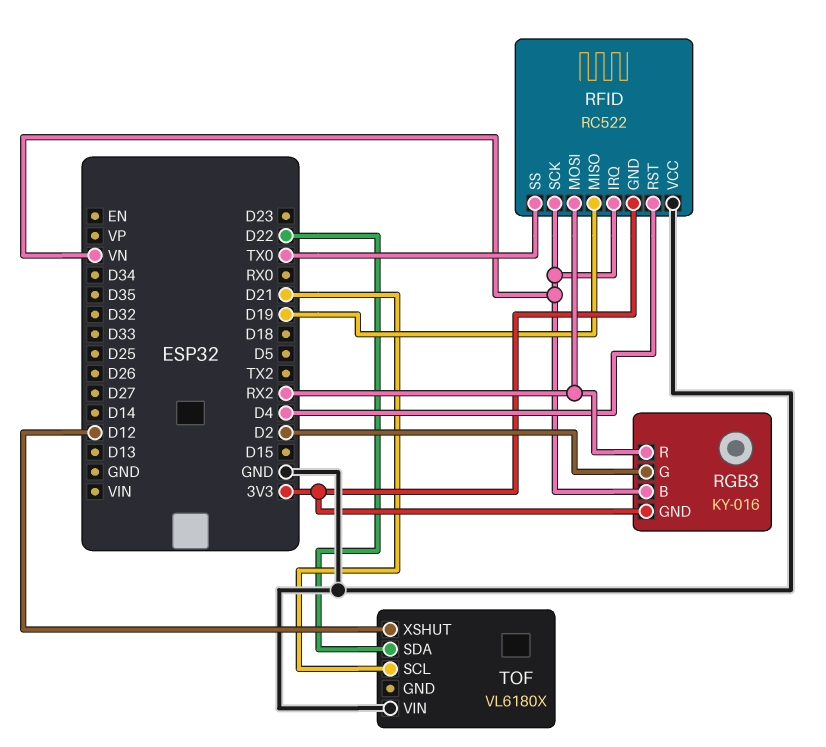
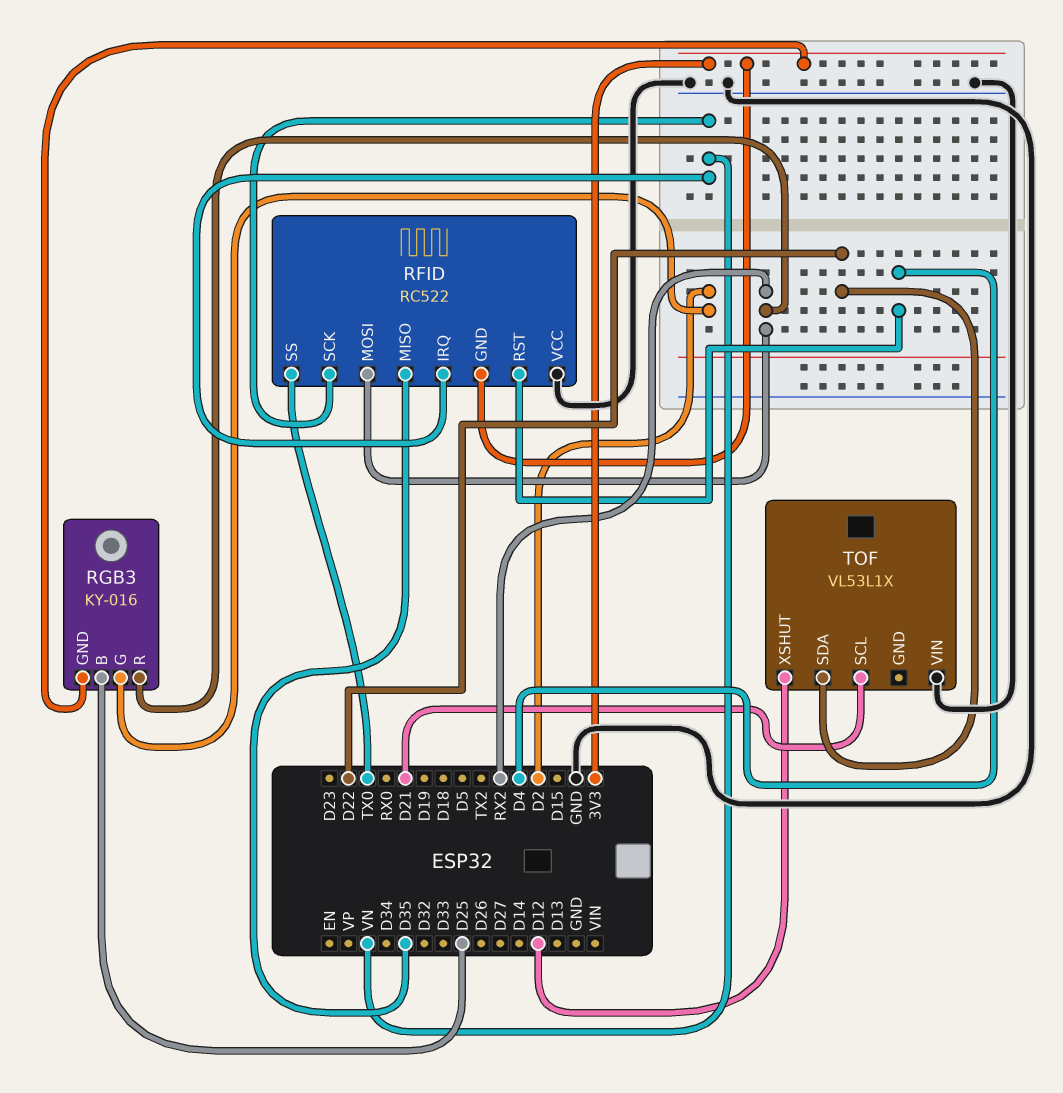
RFID pin MISO: D19 -> D35
RGB3 pin B: VN -> D25
TOF: VL6180X -> VL53L1X

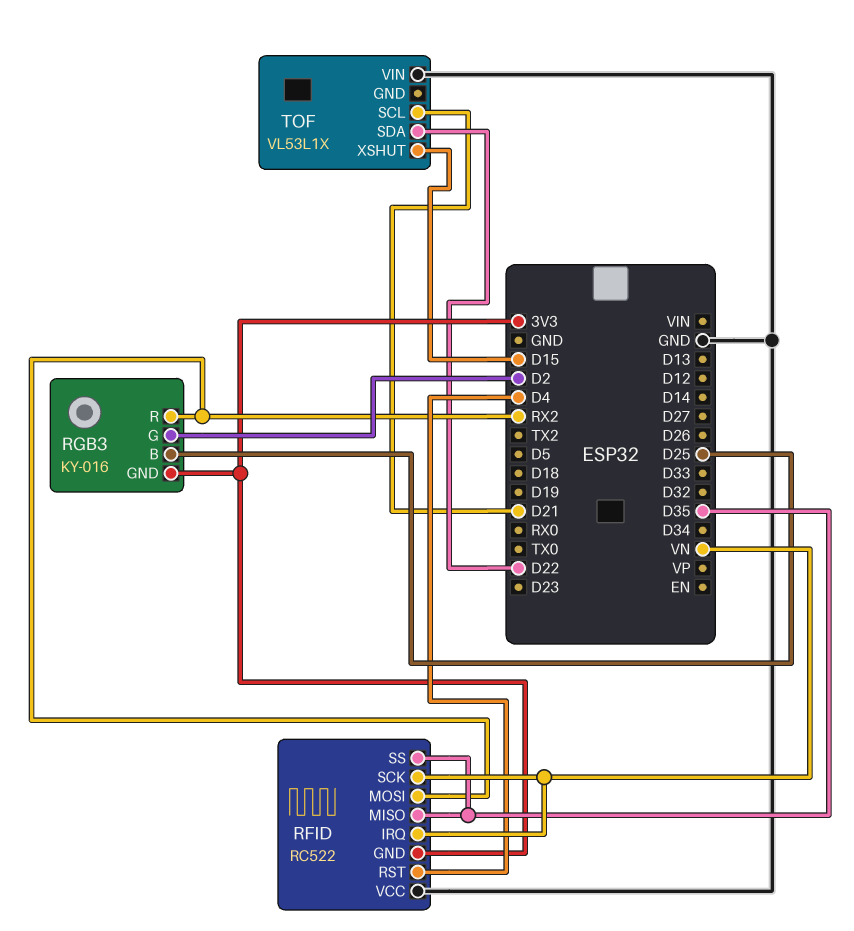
RFID pin SS: TX0 -> D35
TOF pin XSHUT: D12 -> D15

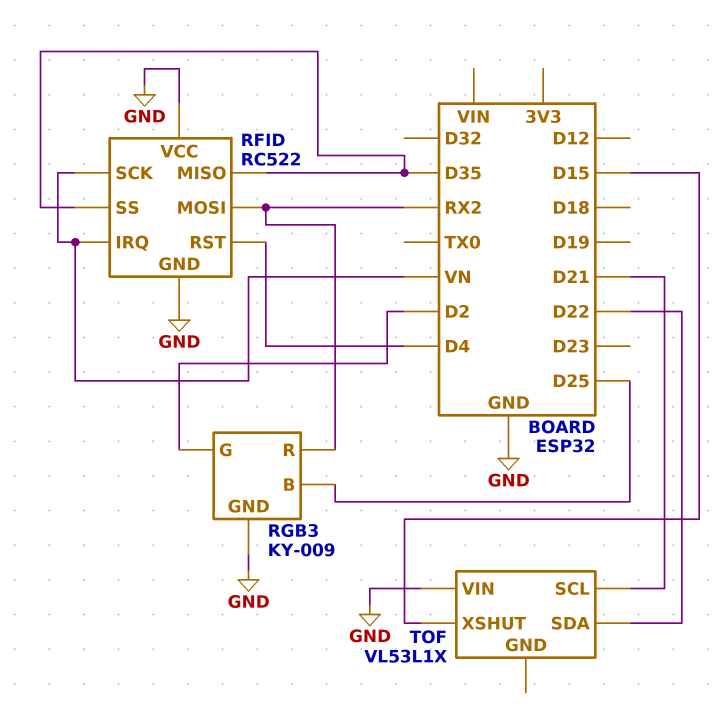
RFID pin GND: 3V3 -> GND
RGB3: KY-016 -> KY-009
RGB3 pin GND: 3V3 -> GND

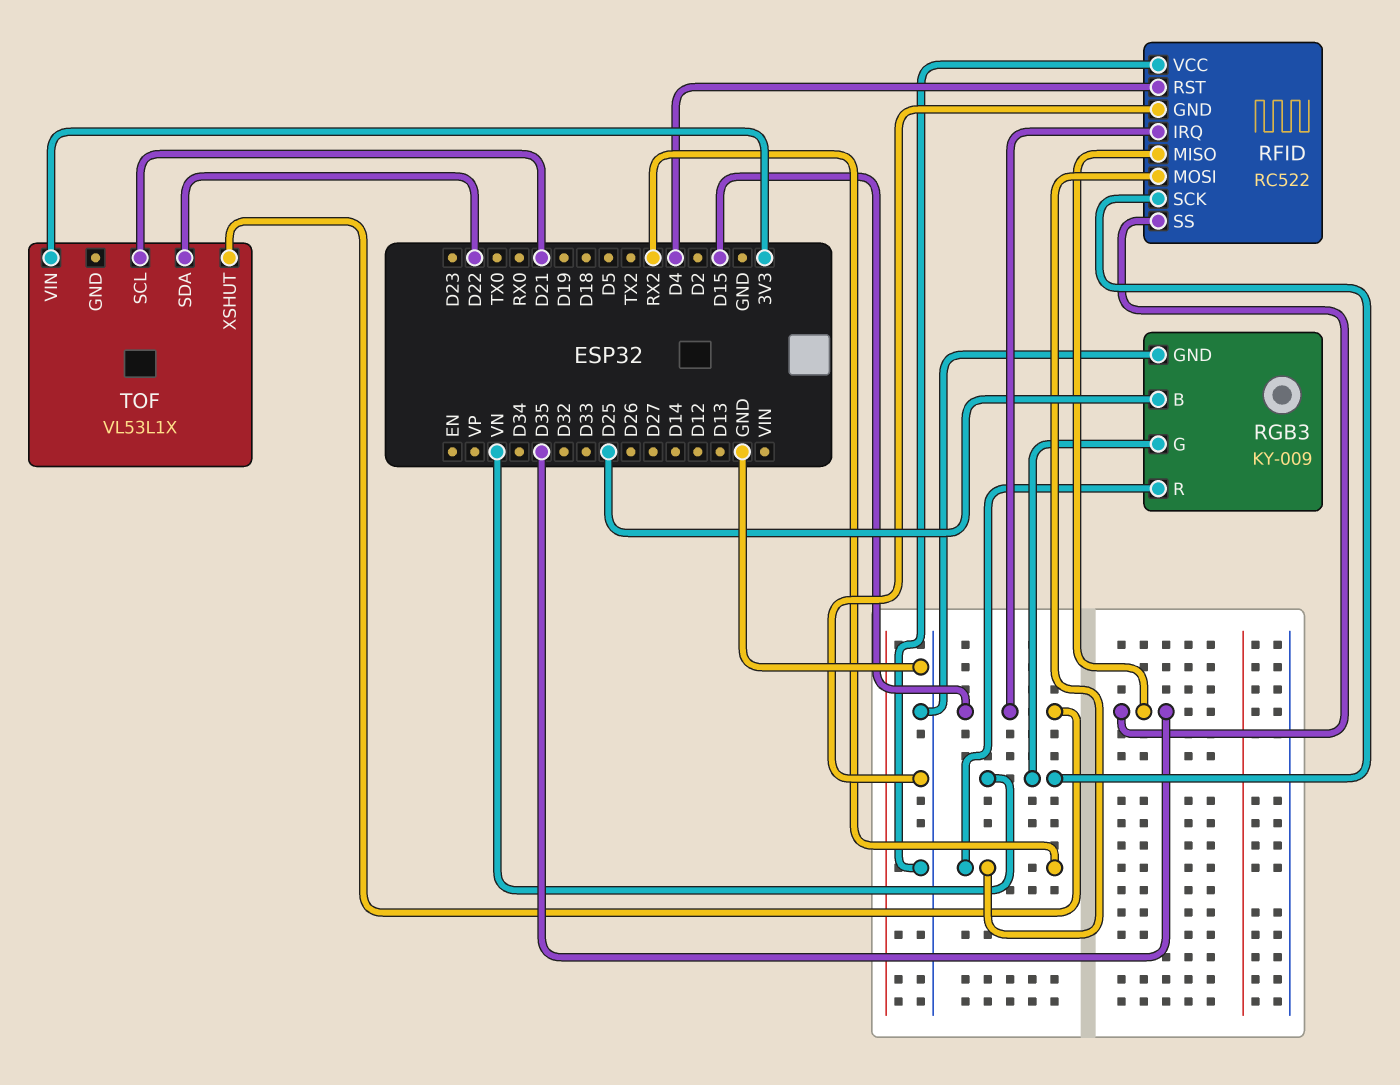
RFID pin IRQ: VN -> D15
RGB3 pin G: D2 -> VN
TOF pin VIN: GND -> 3V3

